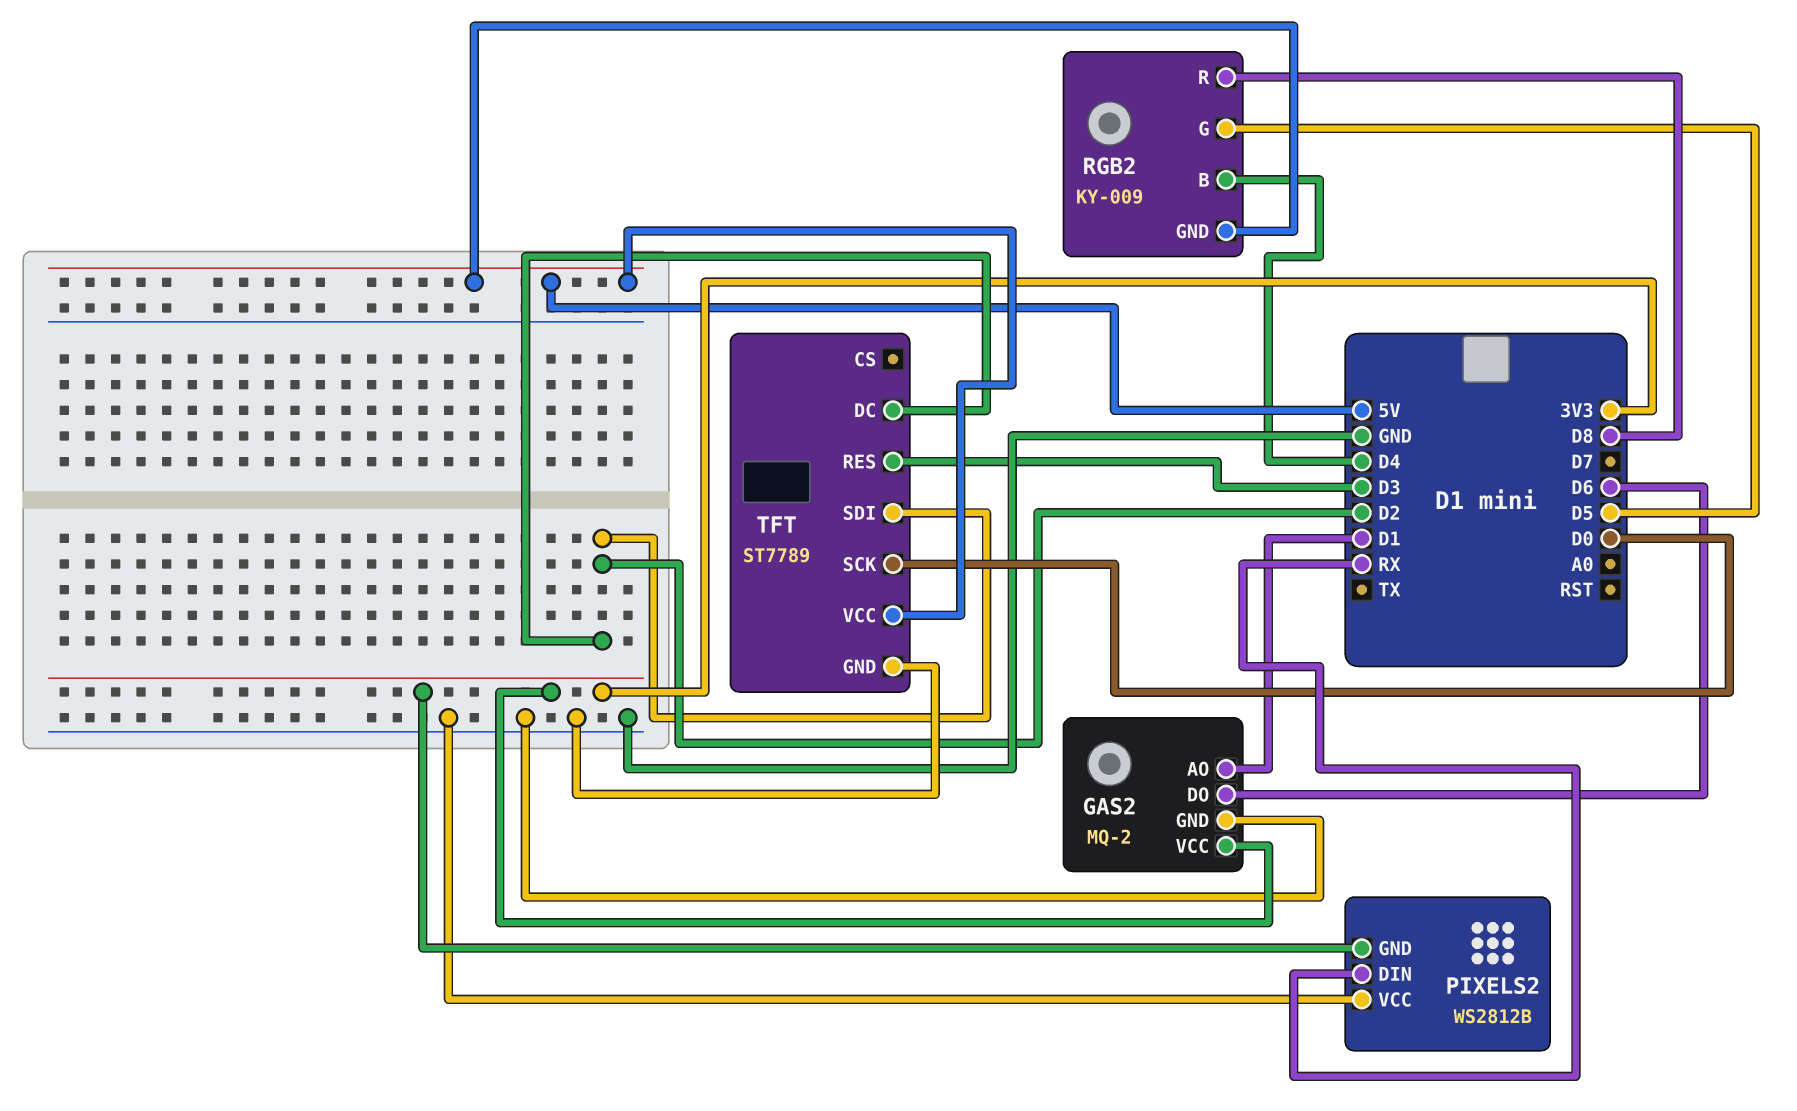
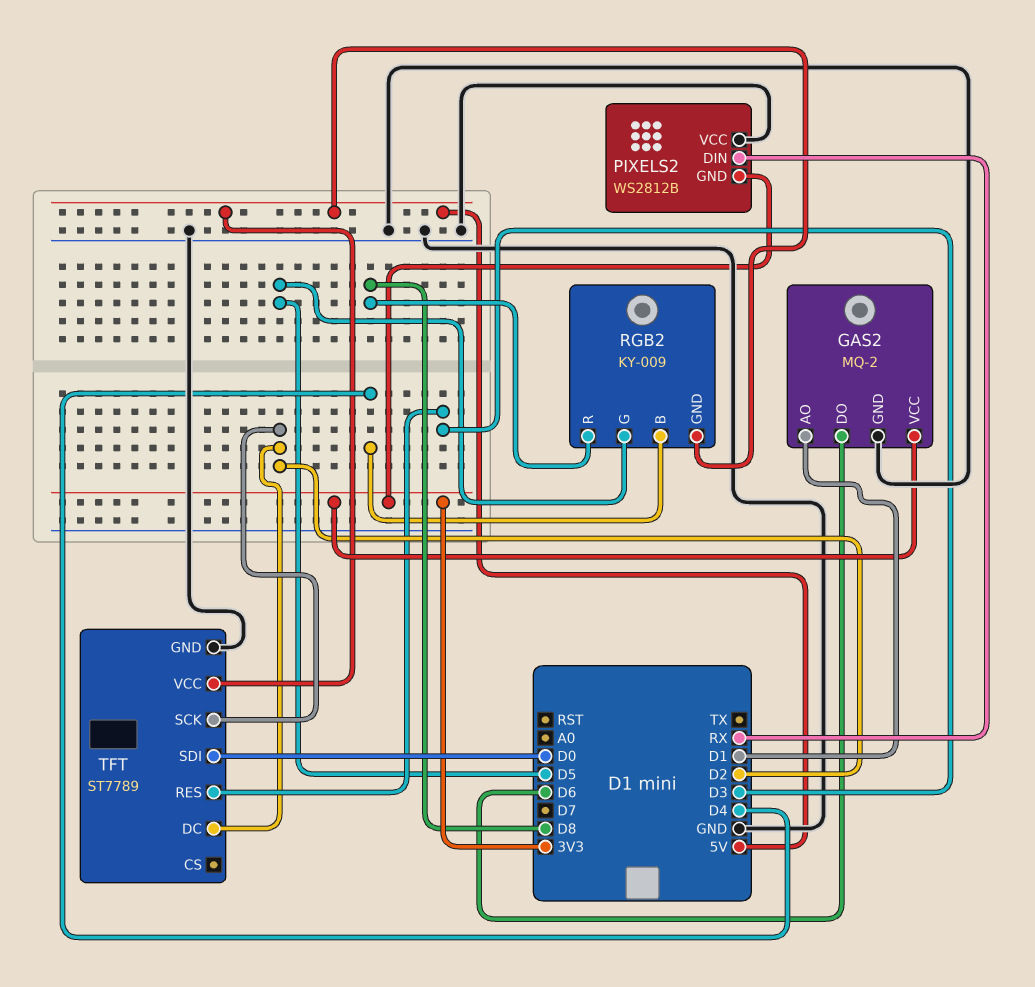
TFT pin SCK: D0 -> D2
TFT pin SDI: D2 -> D0

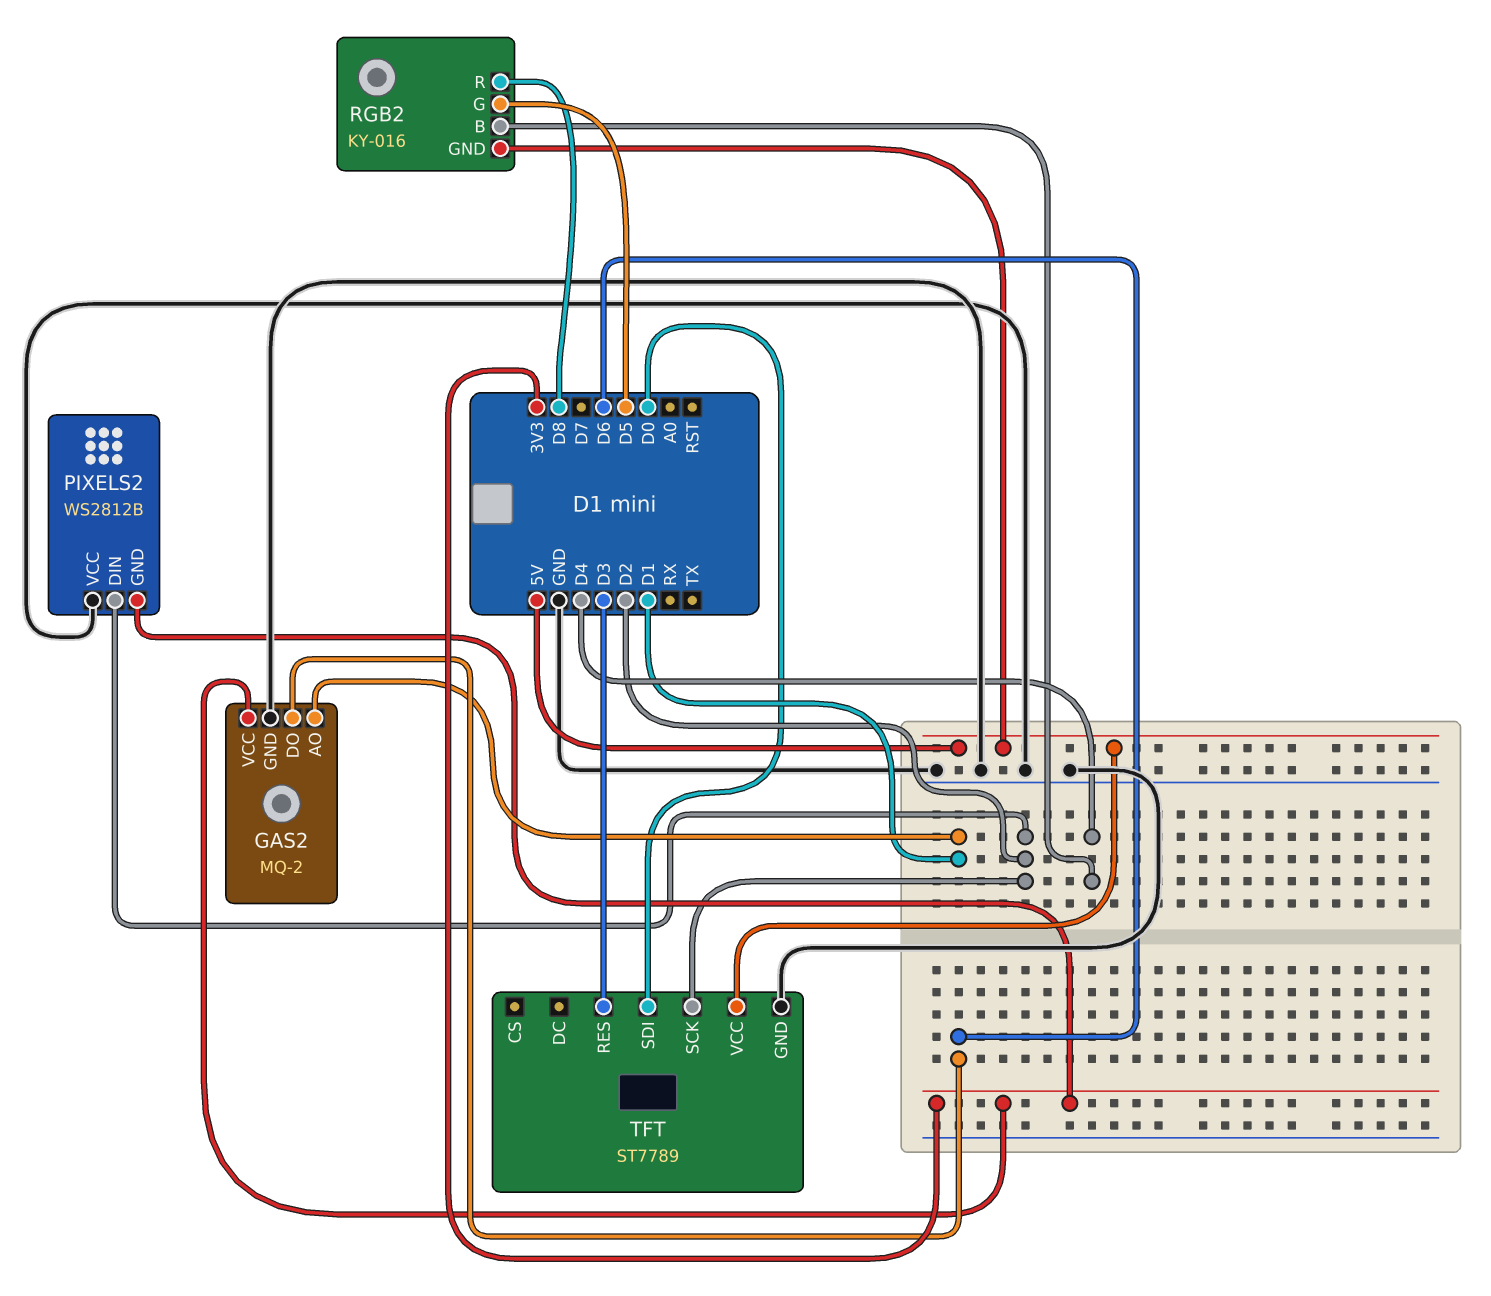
PIXELS2 pin DIN: RX -> D2
RGB2: KY-009 -> KY-016
TFT pin DC: D2 -> none

